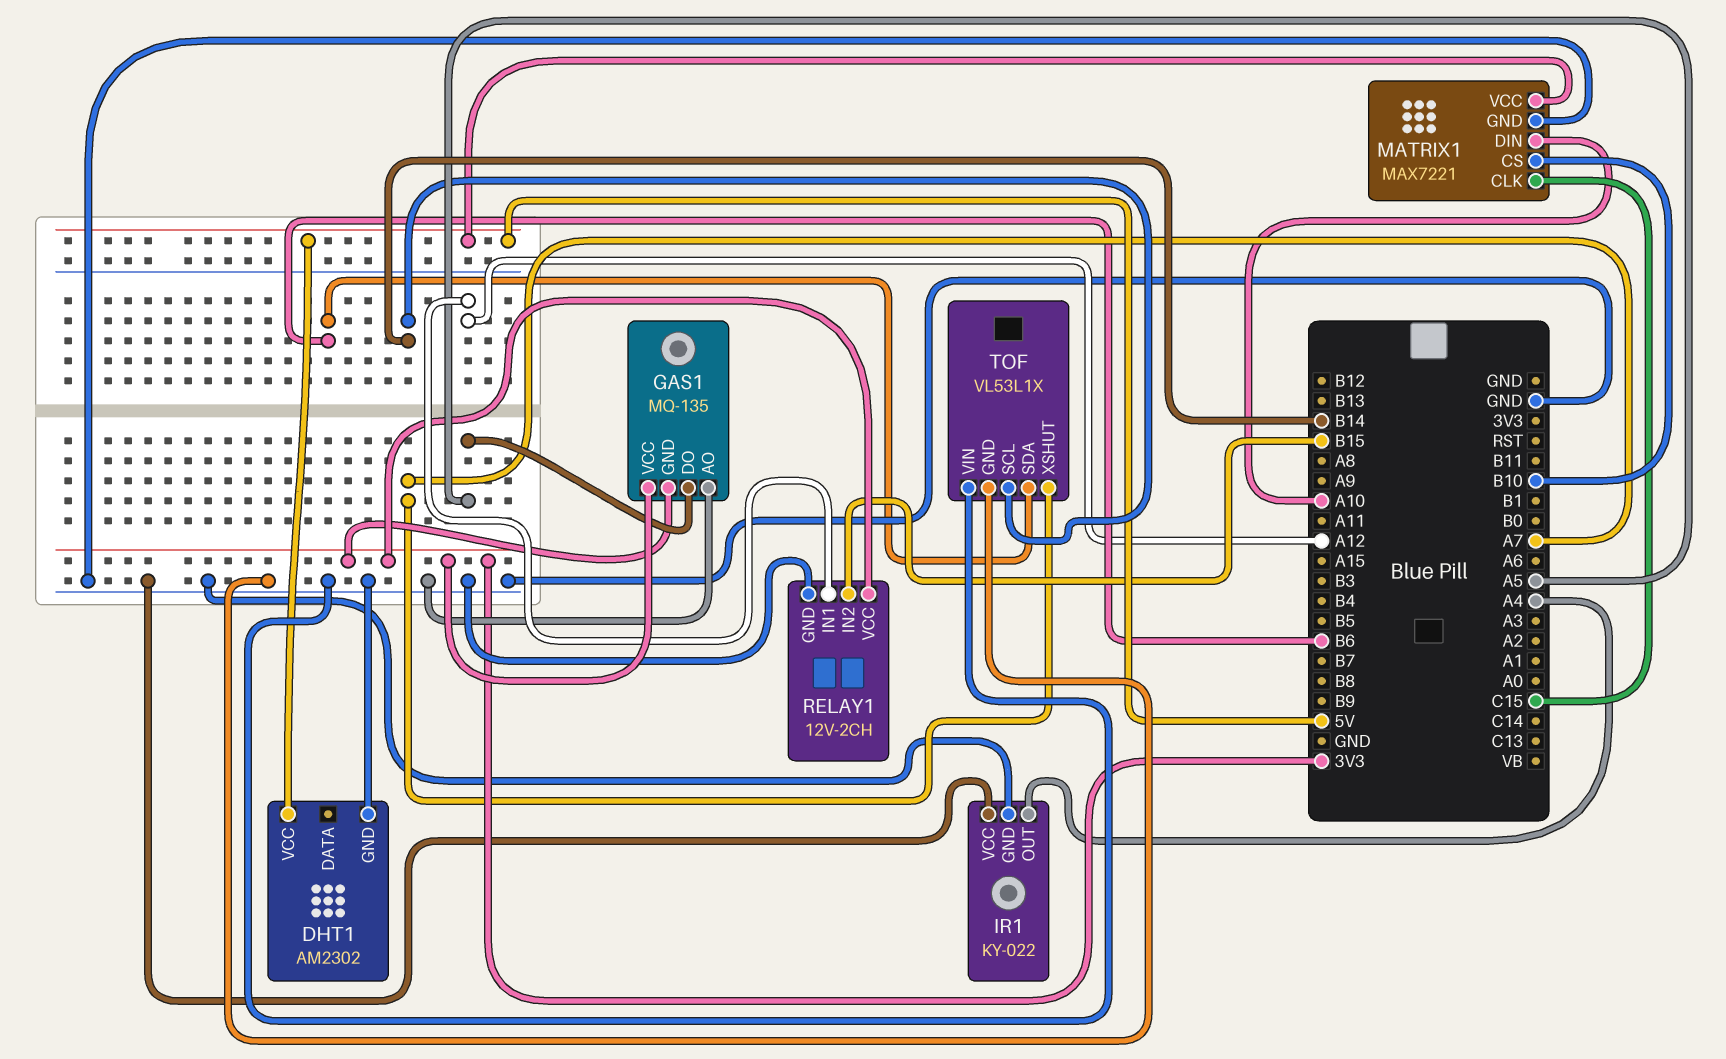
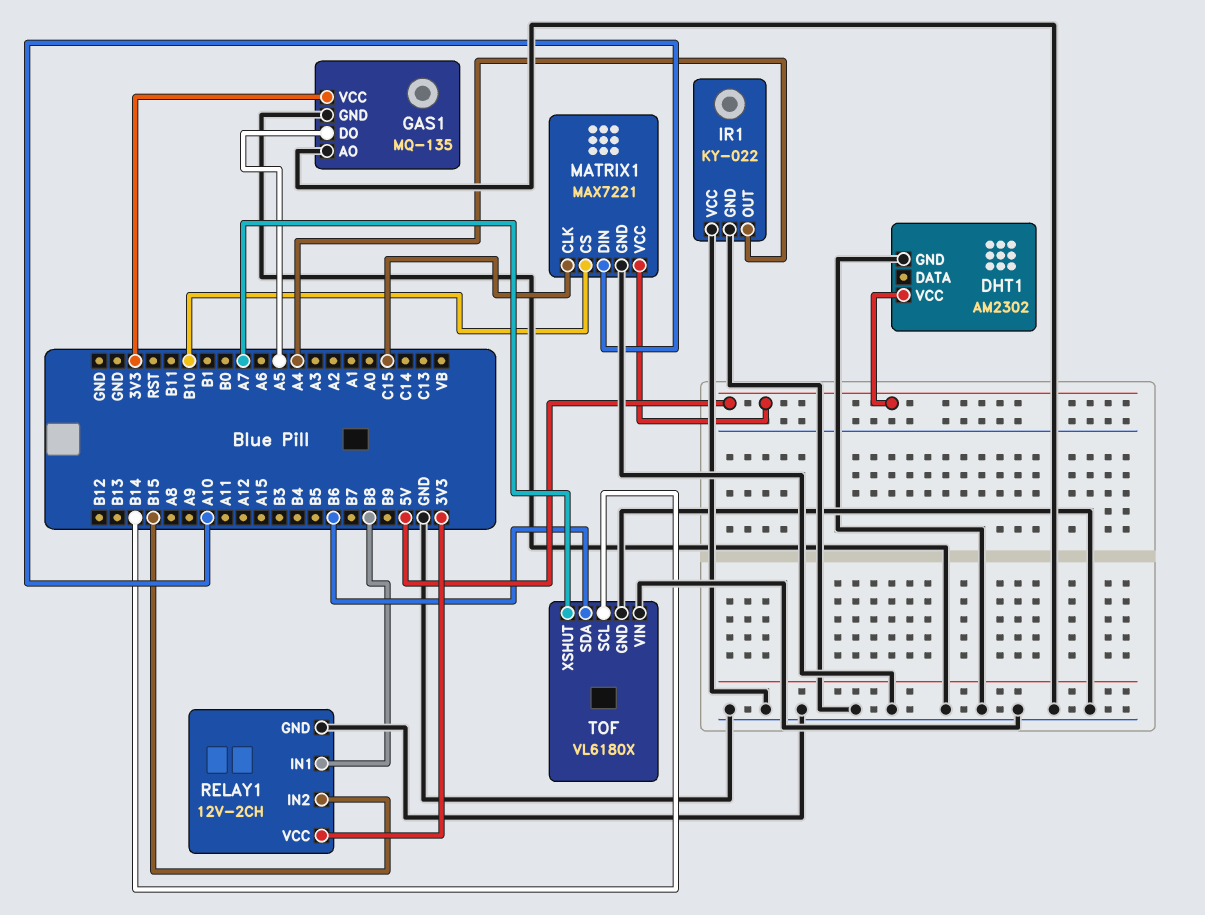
GAS1 pin GND: 3V3 -> GND
RELAY1 pin IN1: A12 -> B8
TOF: VL53L1X -> VL6180X

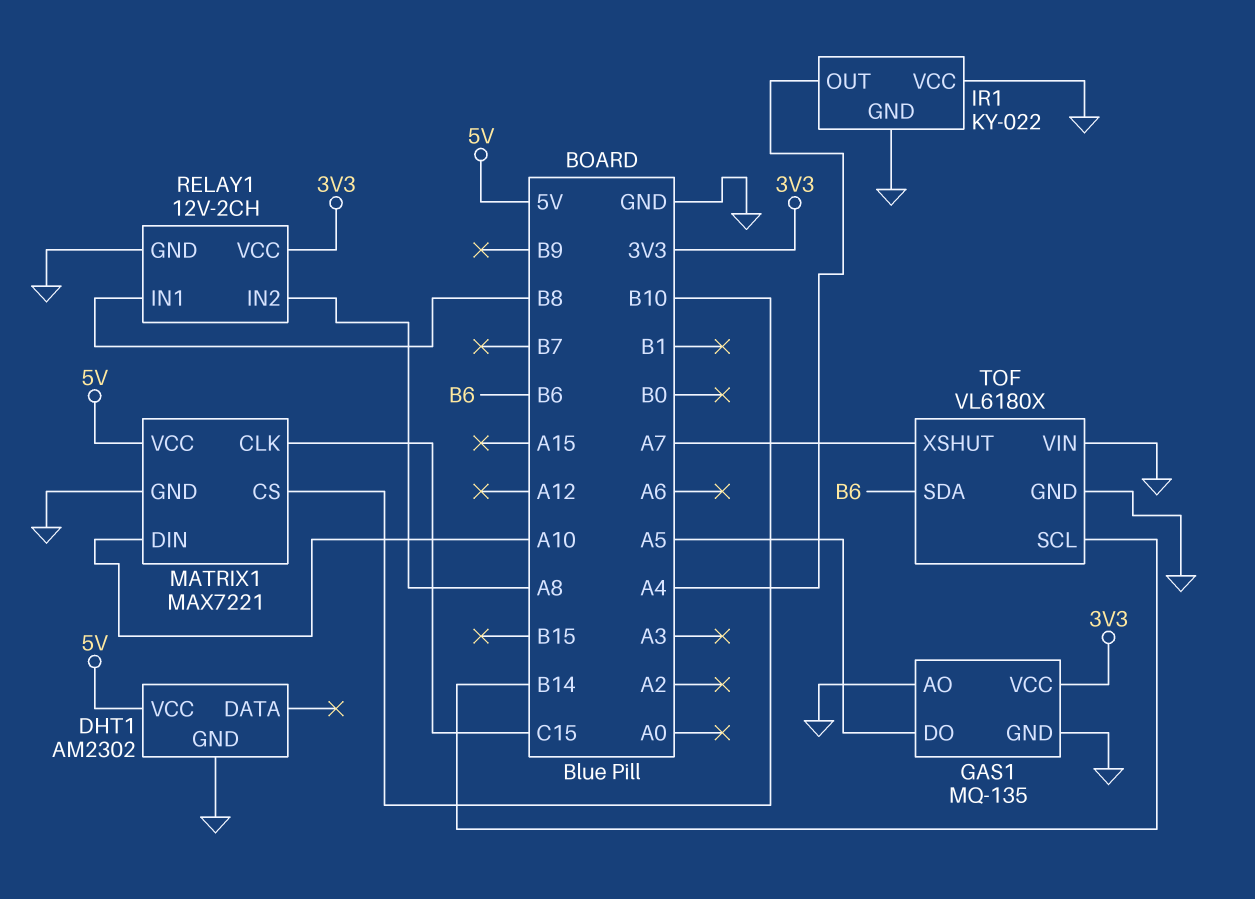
RELAY1 pin IN2: B15 -> A8

